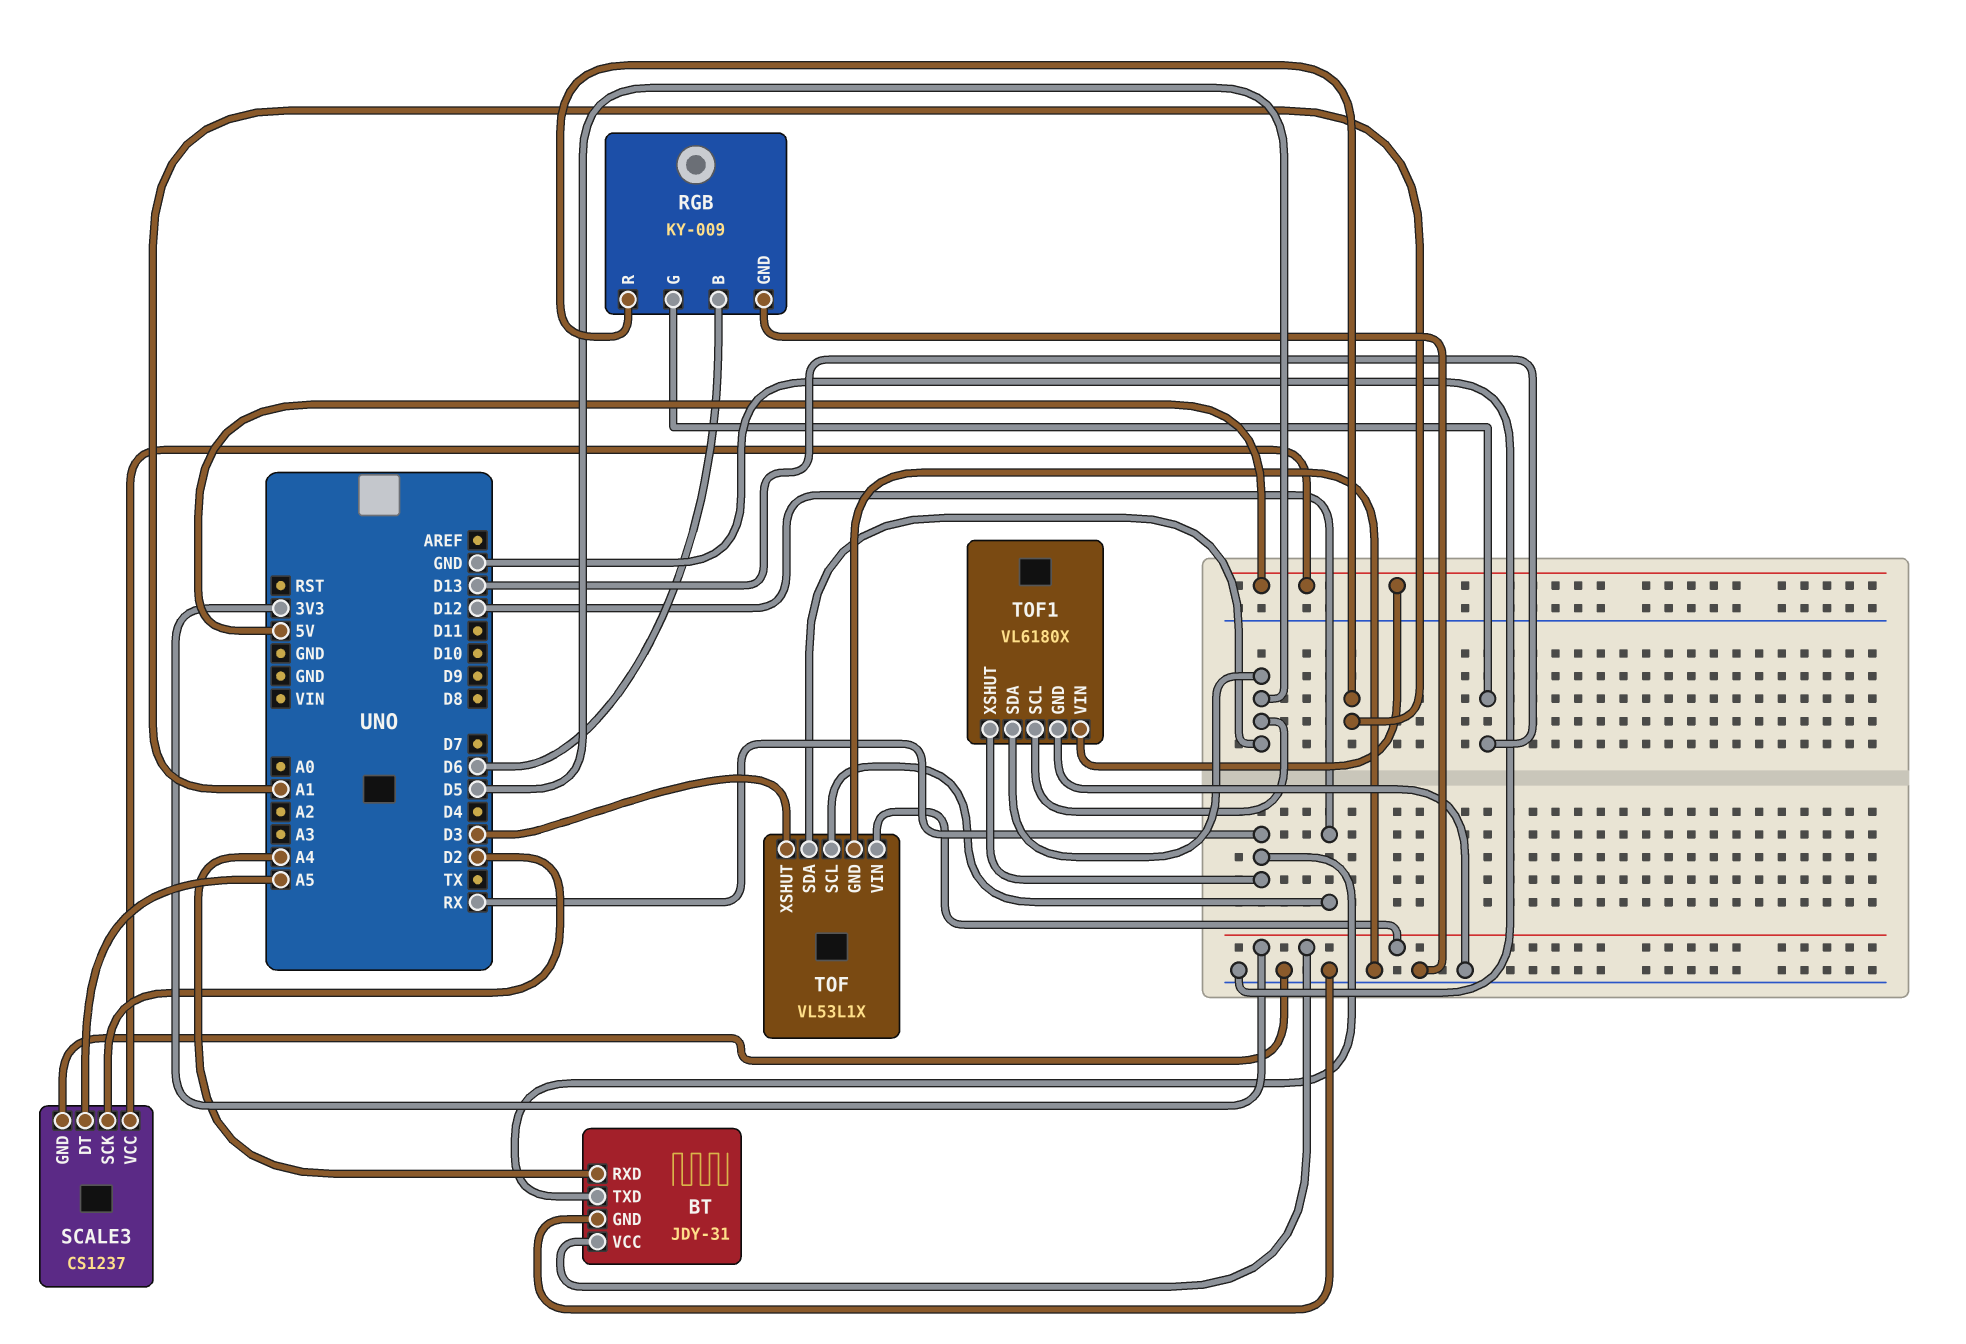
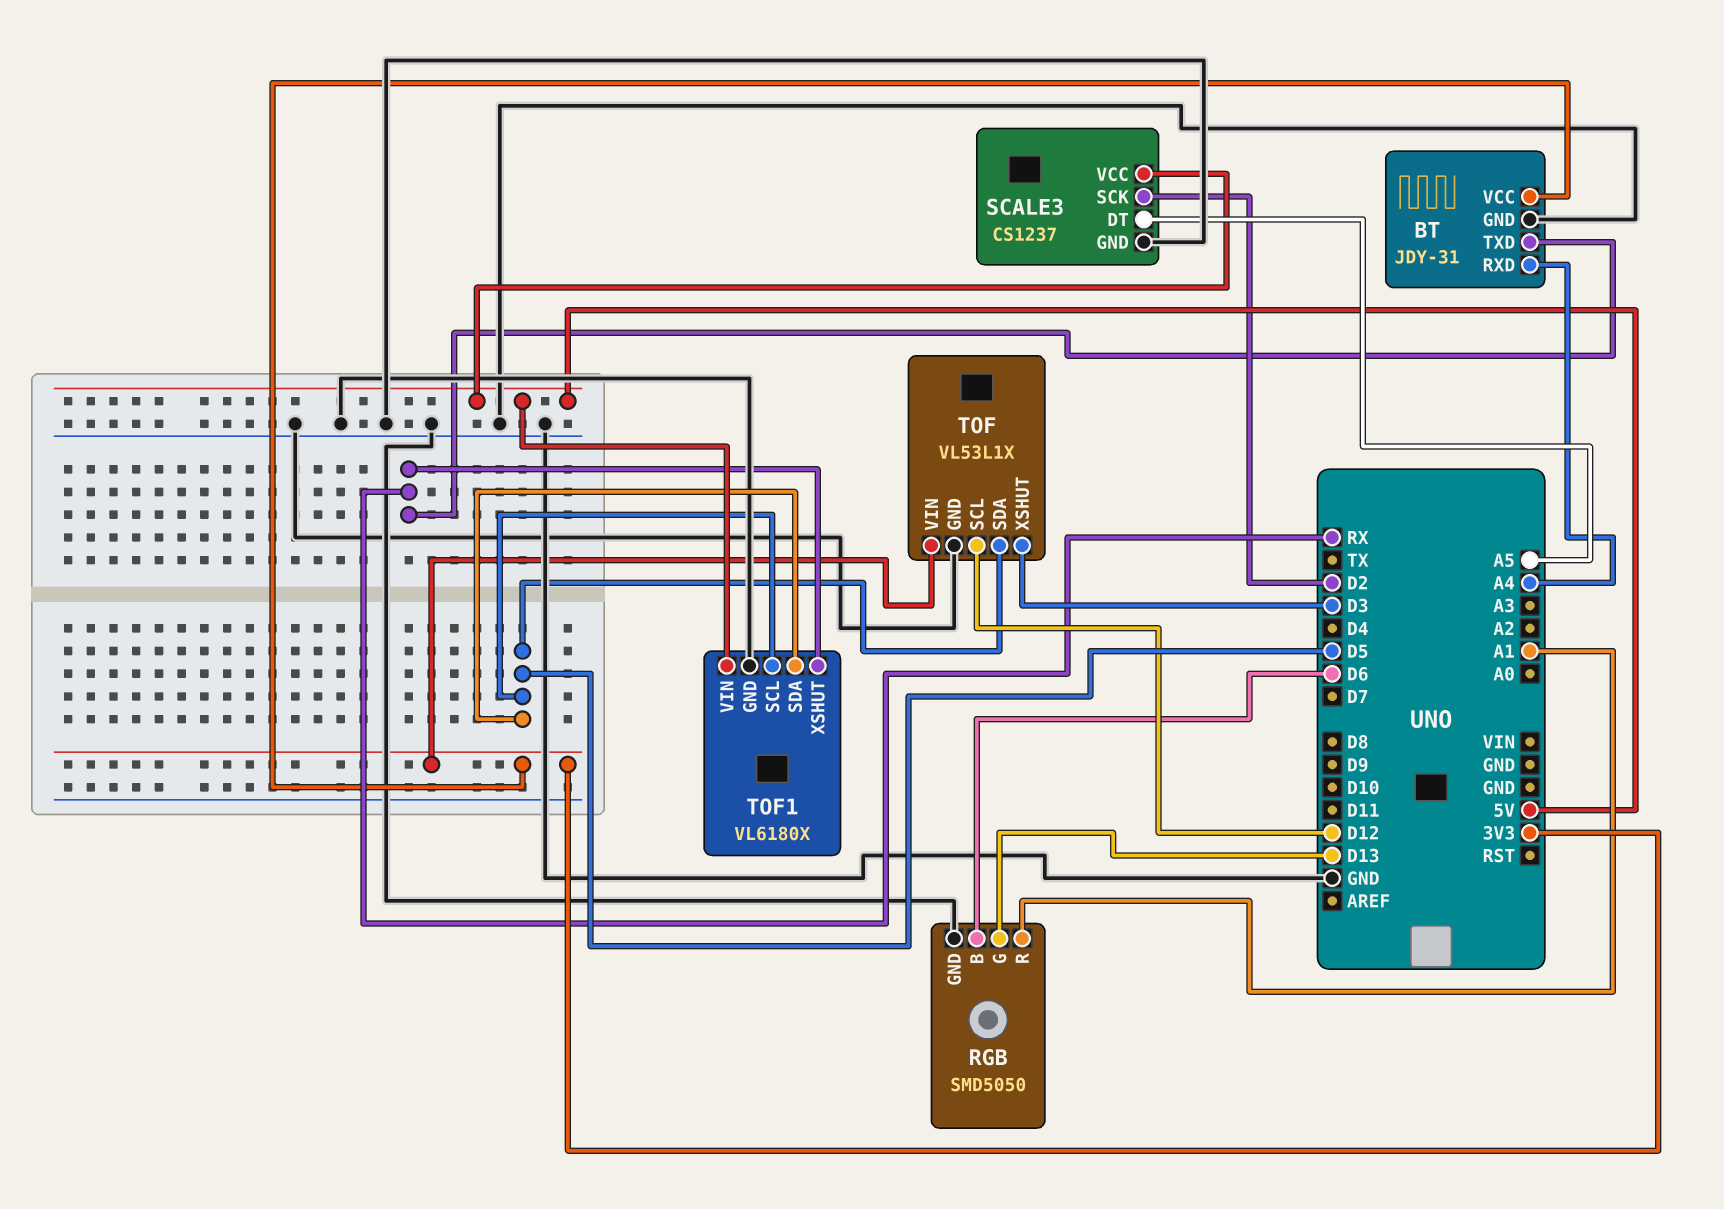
RGB: KY-009 -> SMD5050

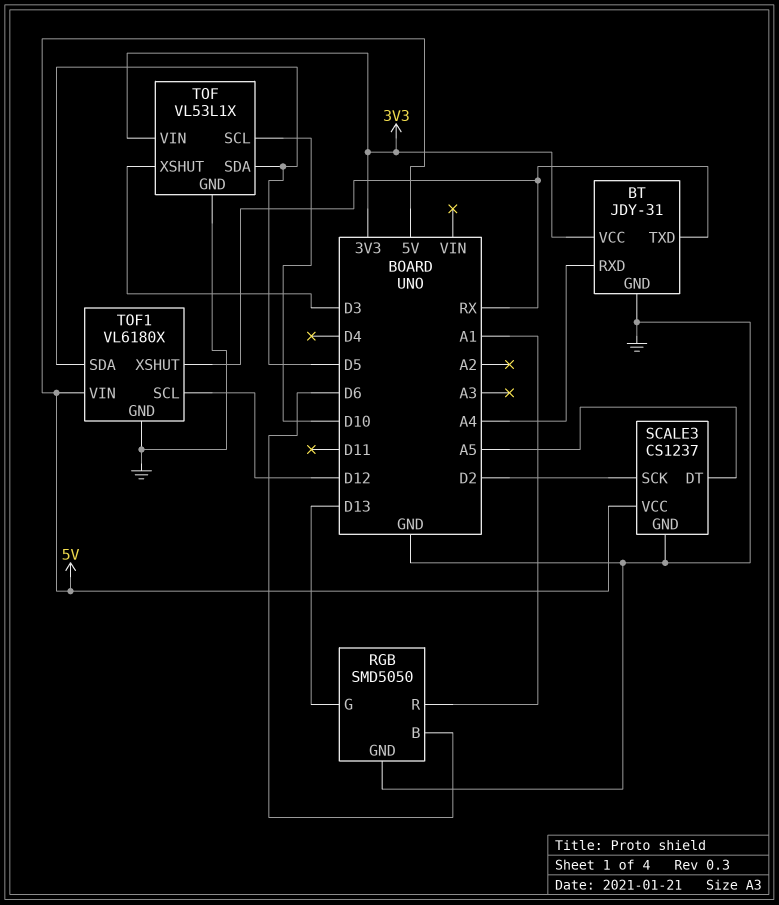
TOF pin SCL: D12 -> D10
TOF1 pin SCL: D5 -> D12

